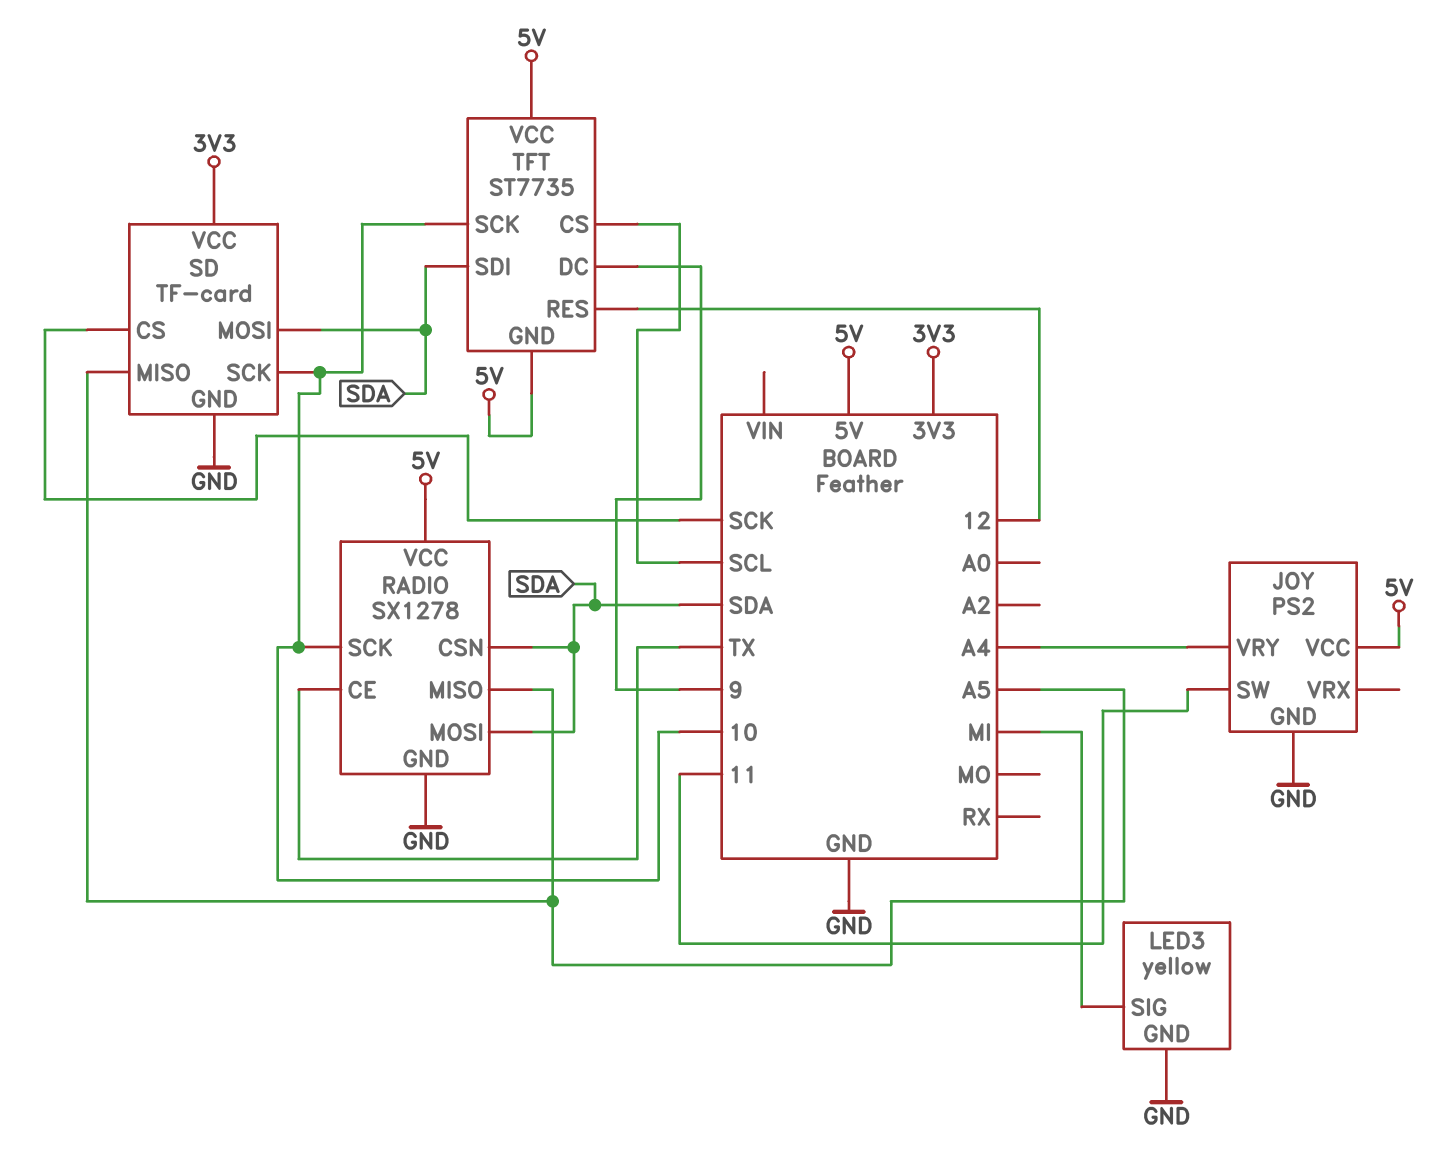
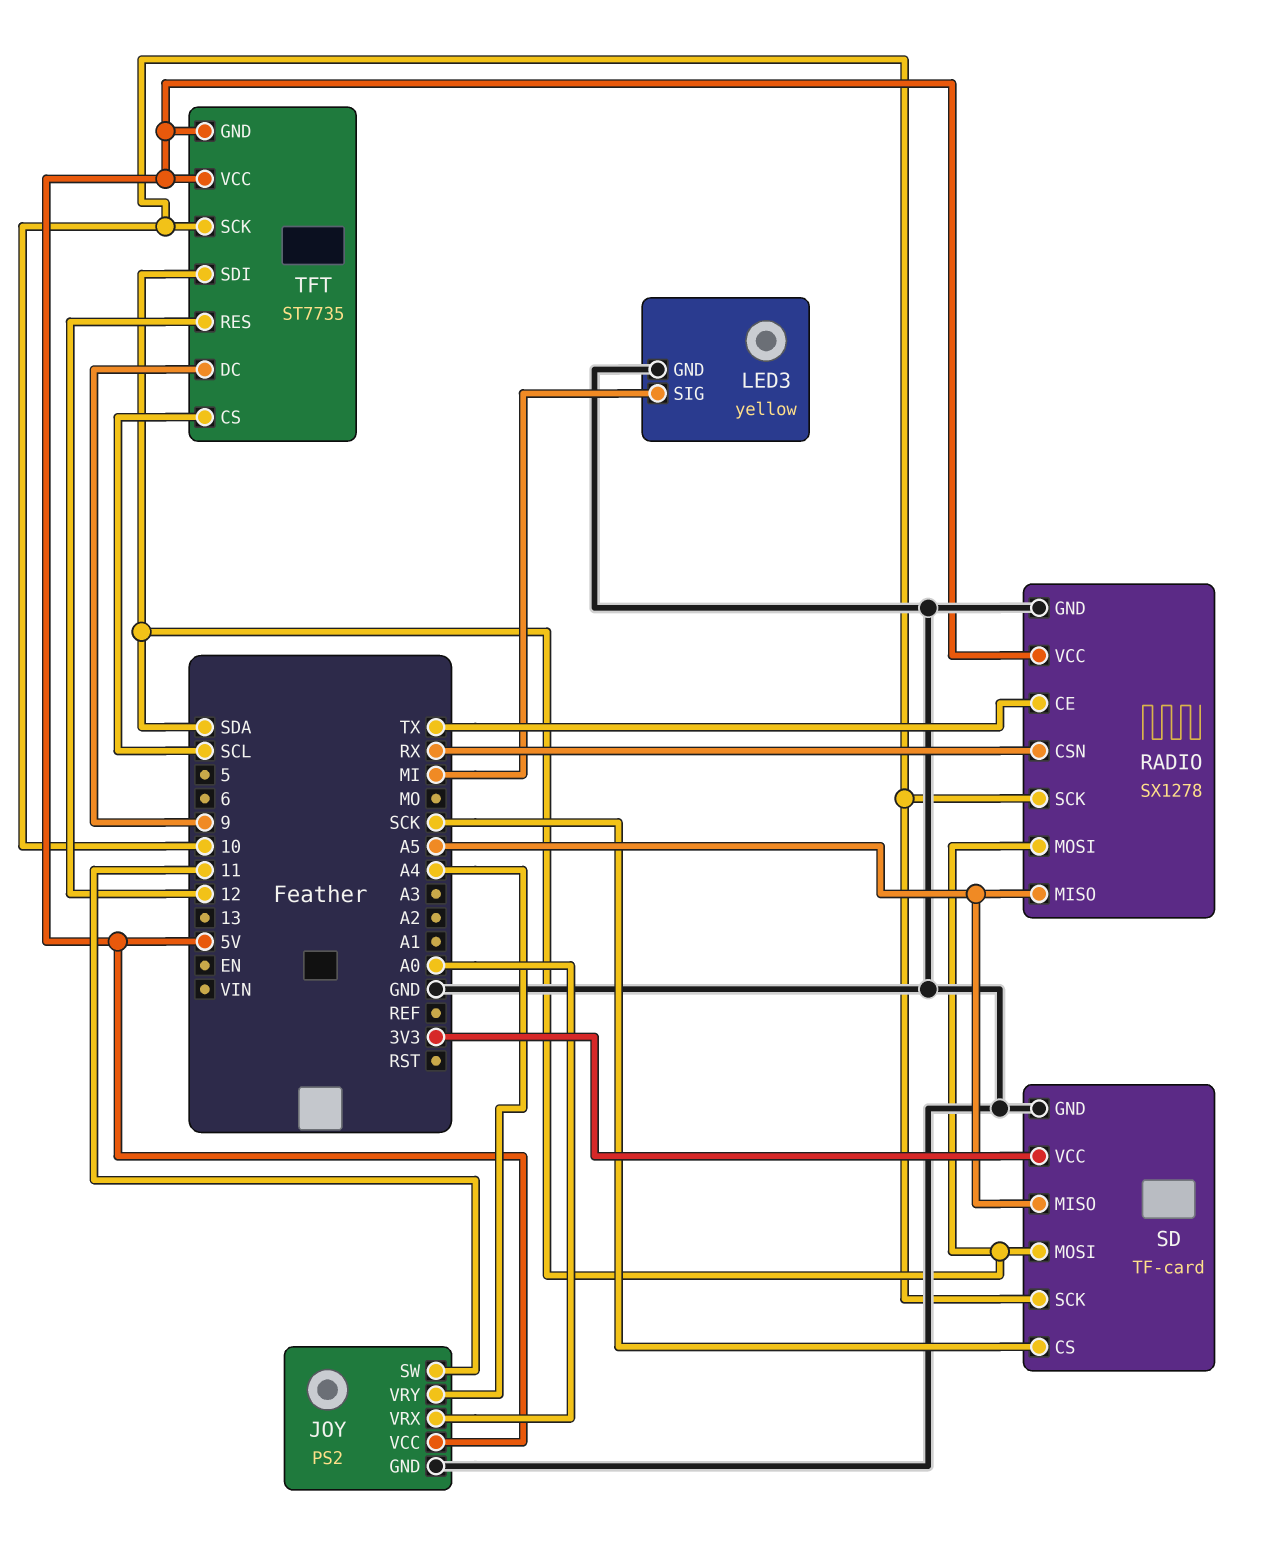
JOY pin VRX: none -> A0
RADIO pin CSN: SDA -> RX

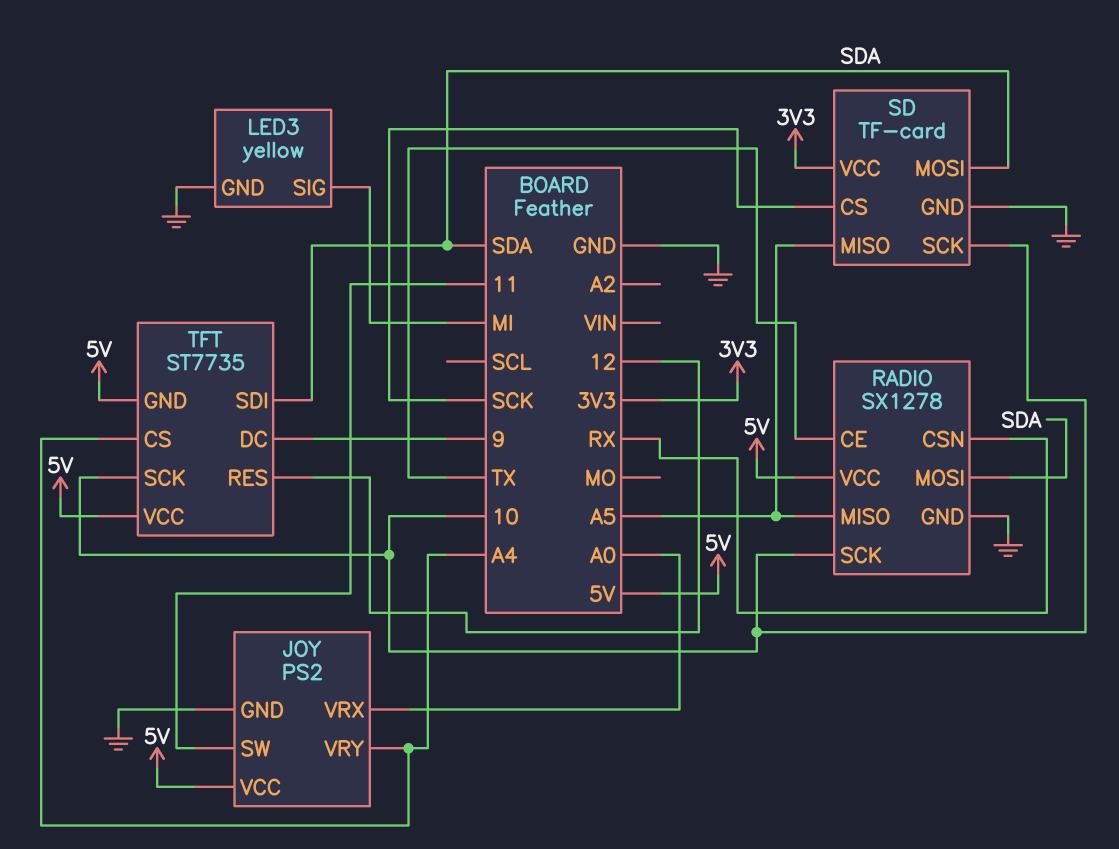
TFT pin CS: SCL -> A4

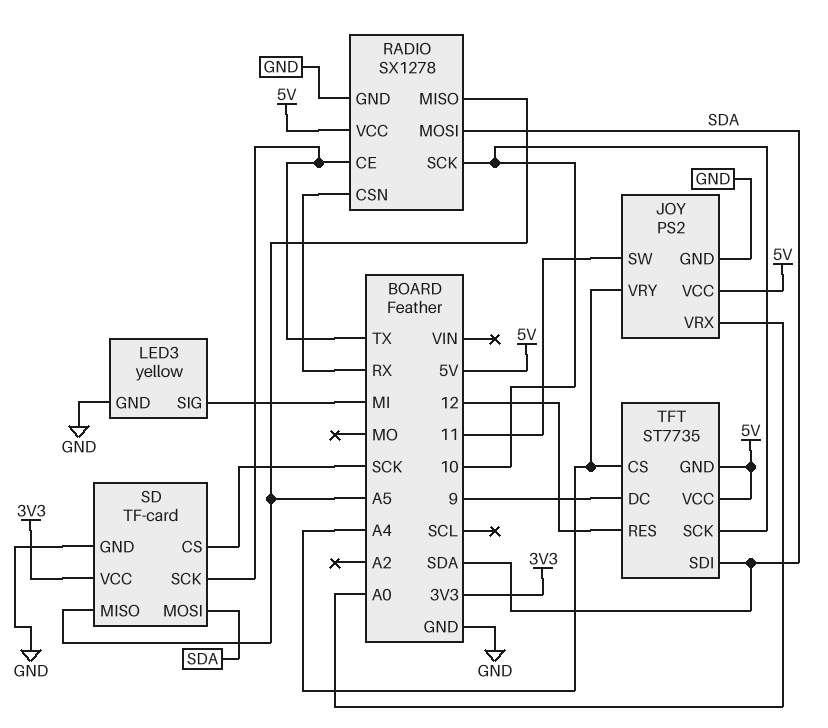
SD pin SCK: 10 -> TX

